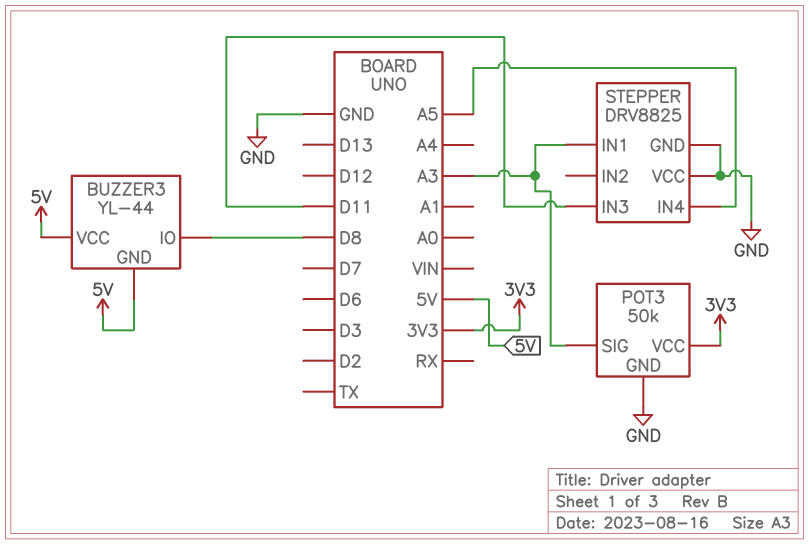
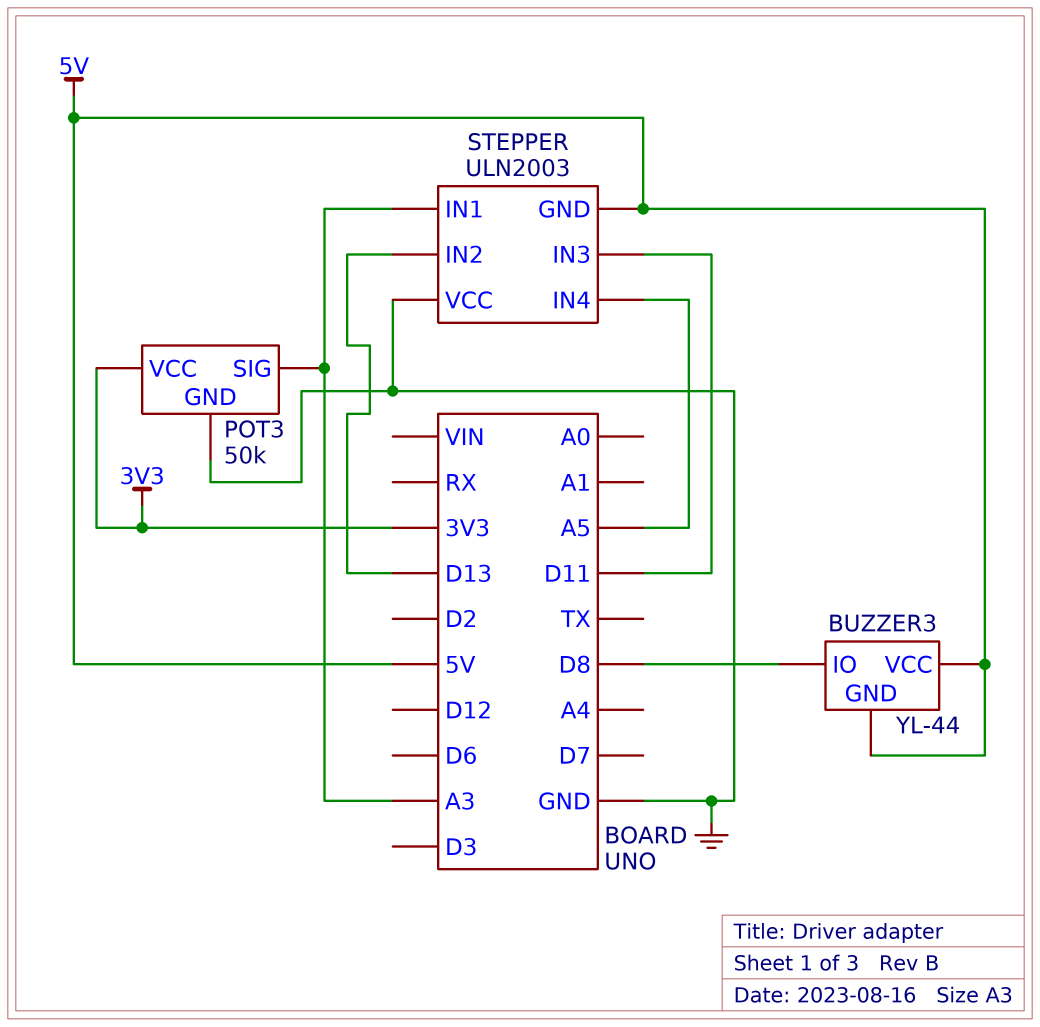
STEPPER: DRV8825 -> ULN2003
STEPPER pin GND: GND -> 5V
STEPPER pin IN2: none -> D13

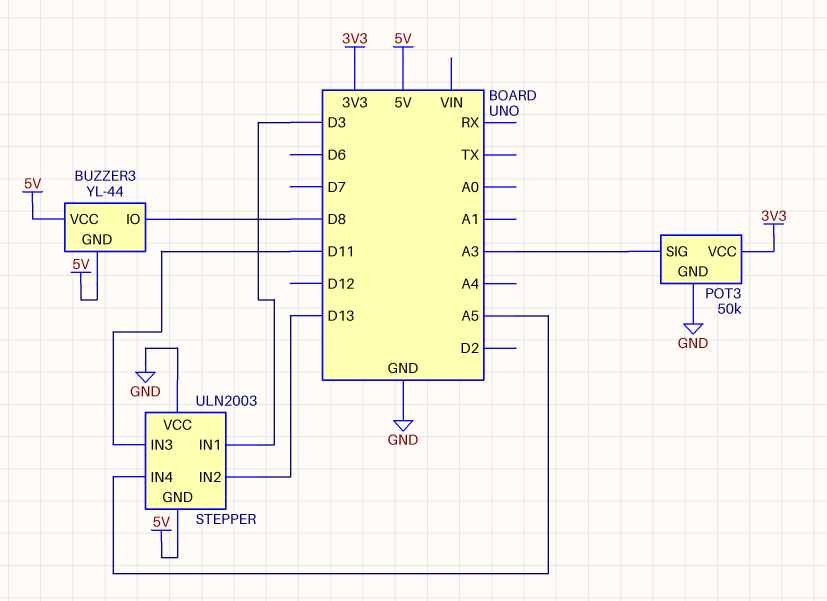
STEPPER pin IN1: A3 -> D3

